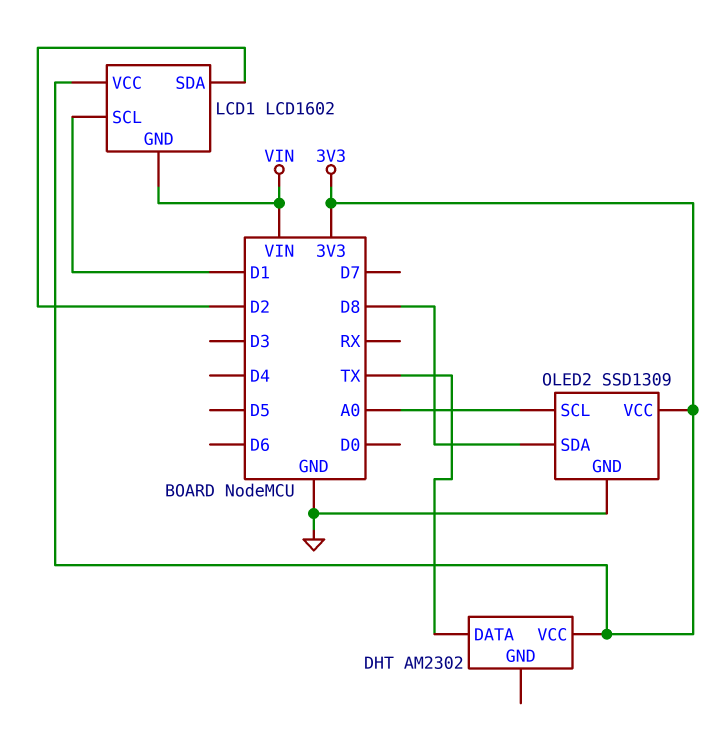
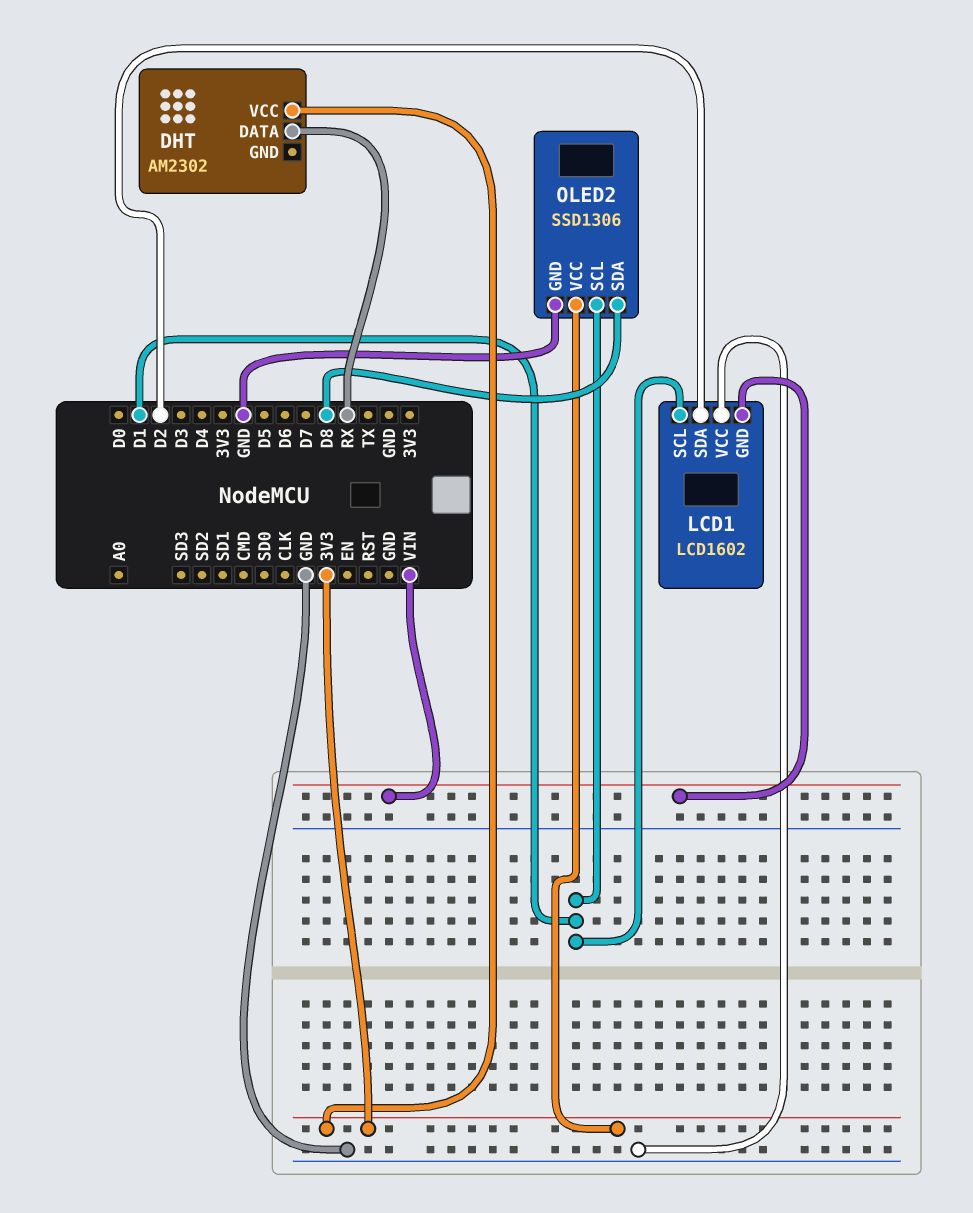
DHT pin DATA: TX -> RX
LCD1 pin VCC: 3V3 -> GND
OLED2: SSD1309 -> SSD1306
OLED2 pin SCL: A0 -> D1

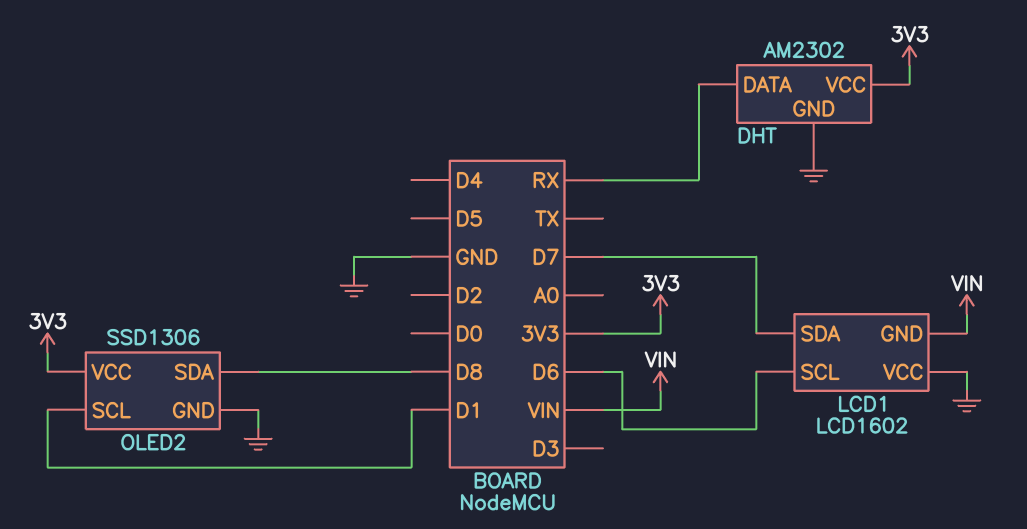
DHT pin GND: none -> GND
LCD1 pin SCL: D1 -> D6
LCD1 pin SDA: D2 -> D7

